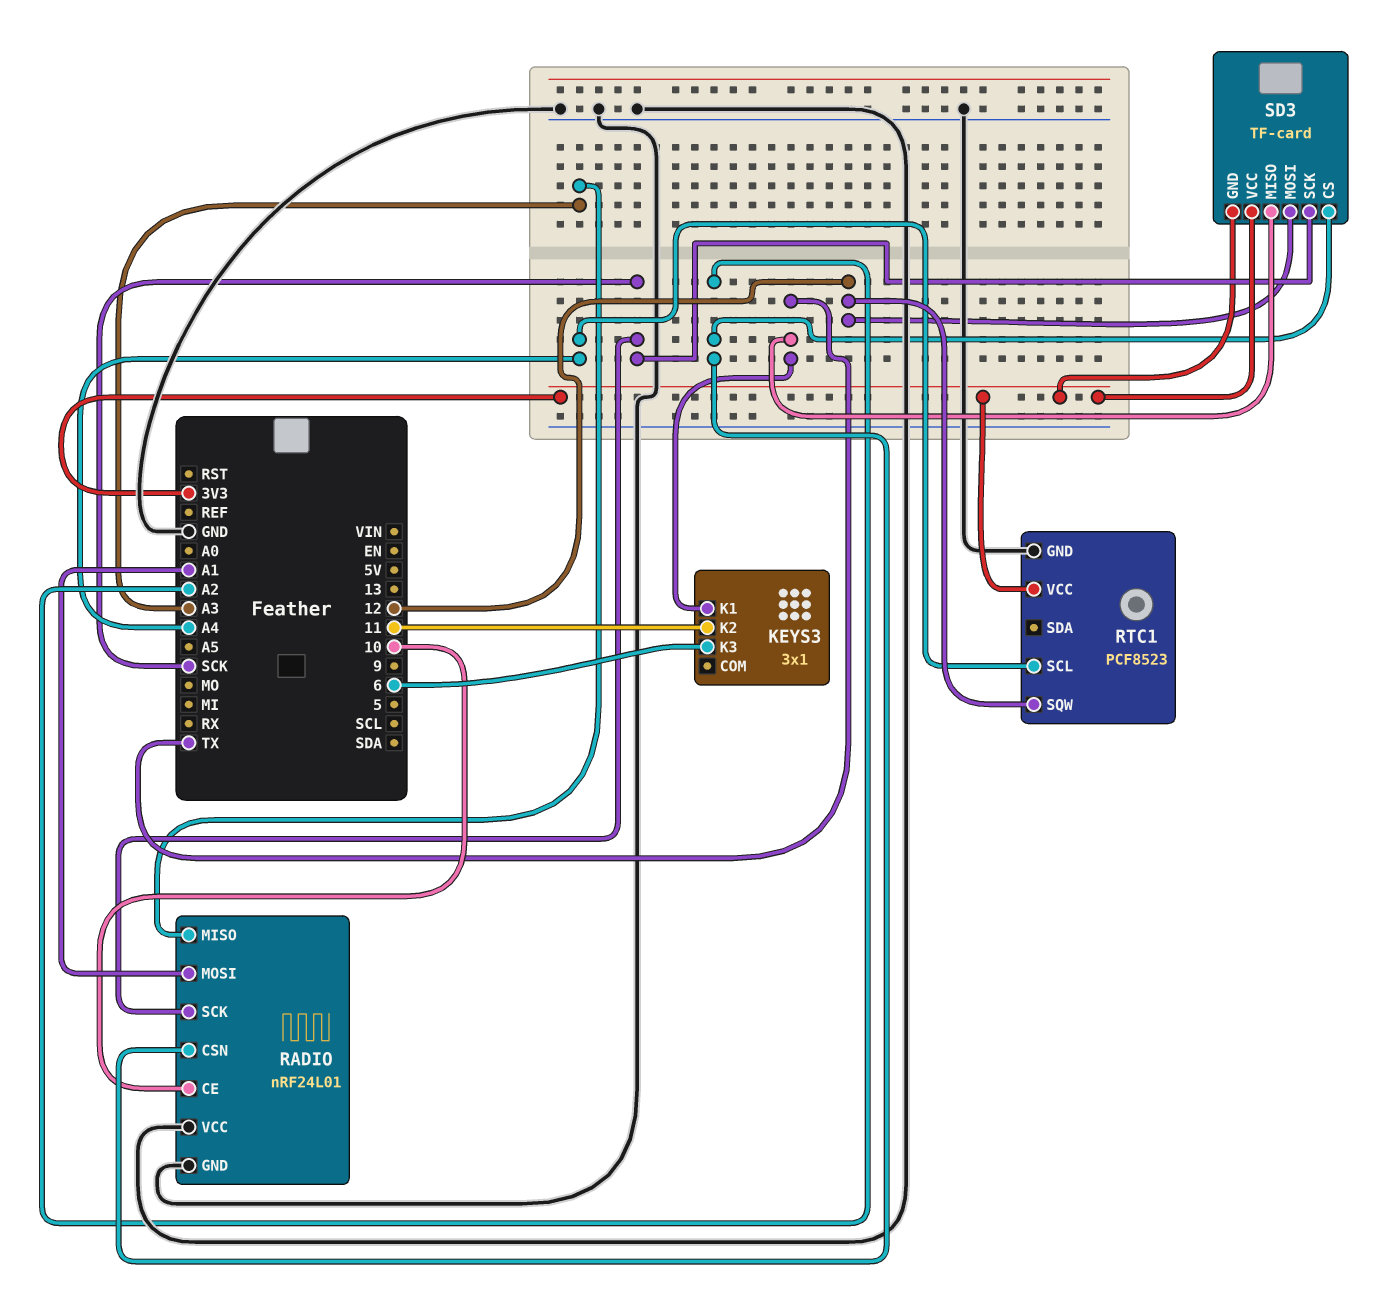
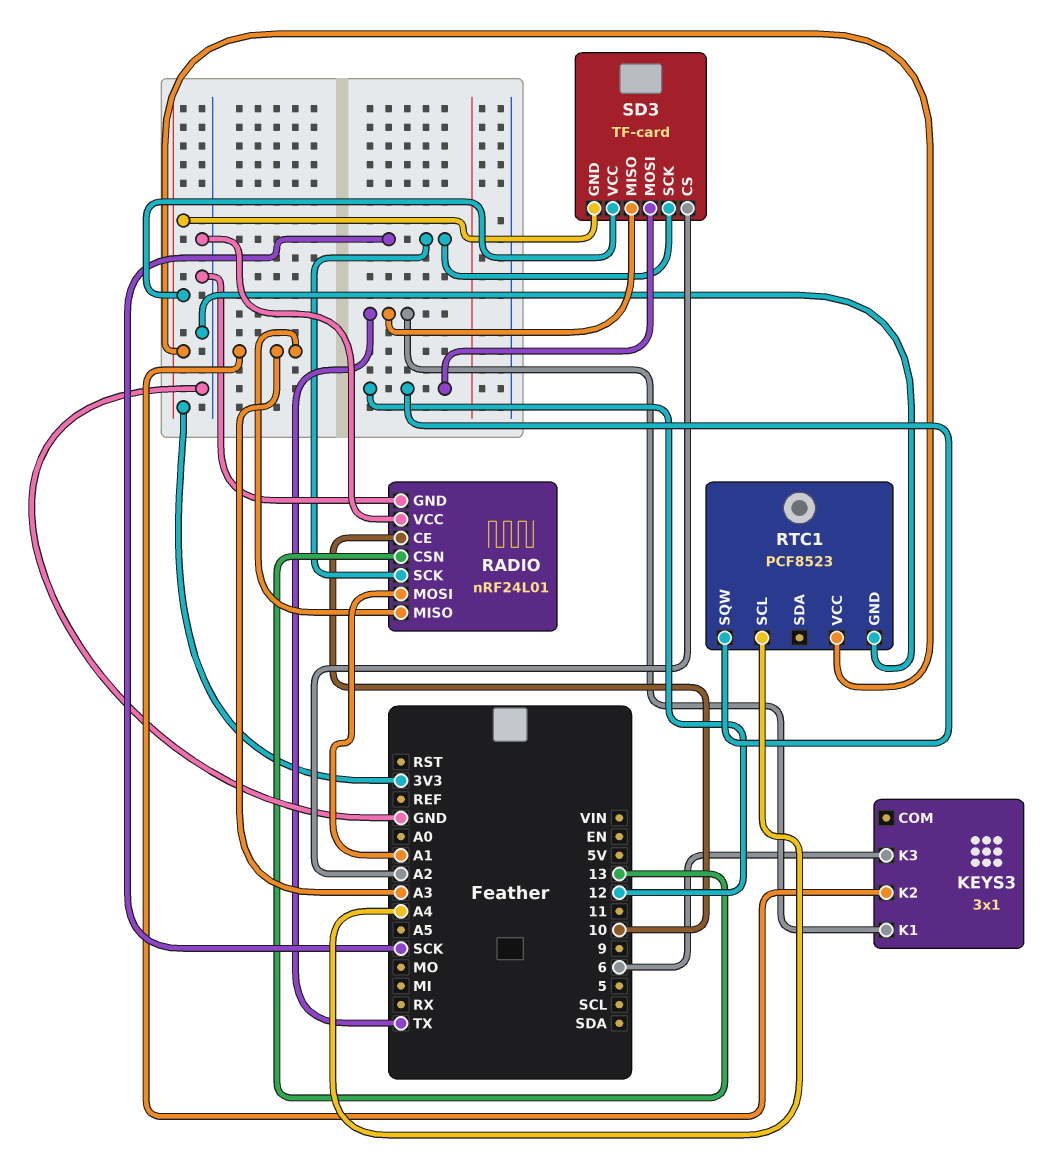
KEYS3 pin K2: 11 -> A3
RADIO pin CSN: A2 -> 13

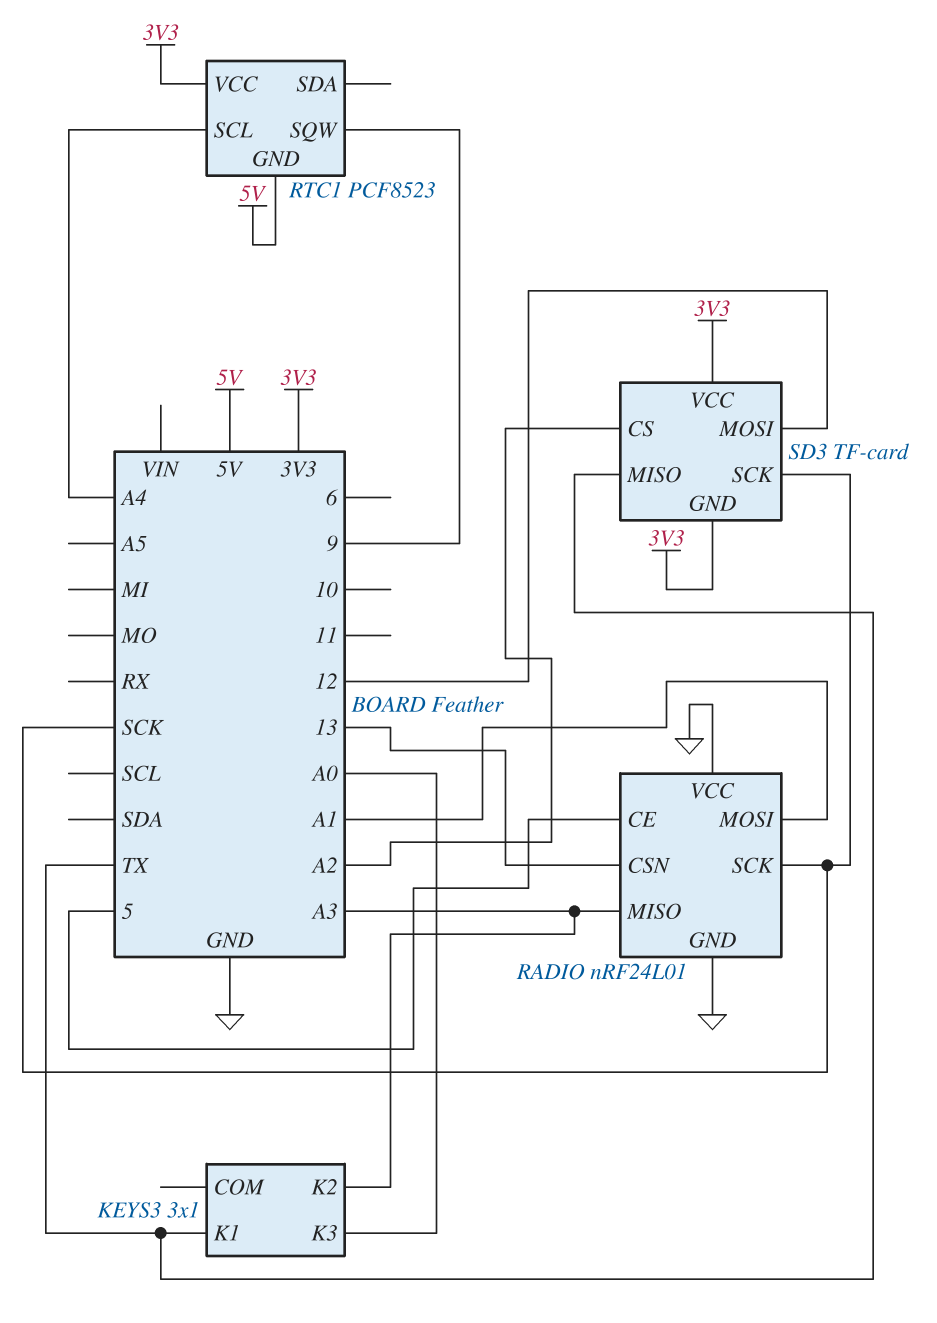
KEYS3 pin K3: 6 -> A0
RADIO pin CE: 10 -> 5
RTC1 pin GND: GND -> 5V
RTC1 pin SQW: 12 -> 9

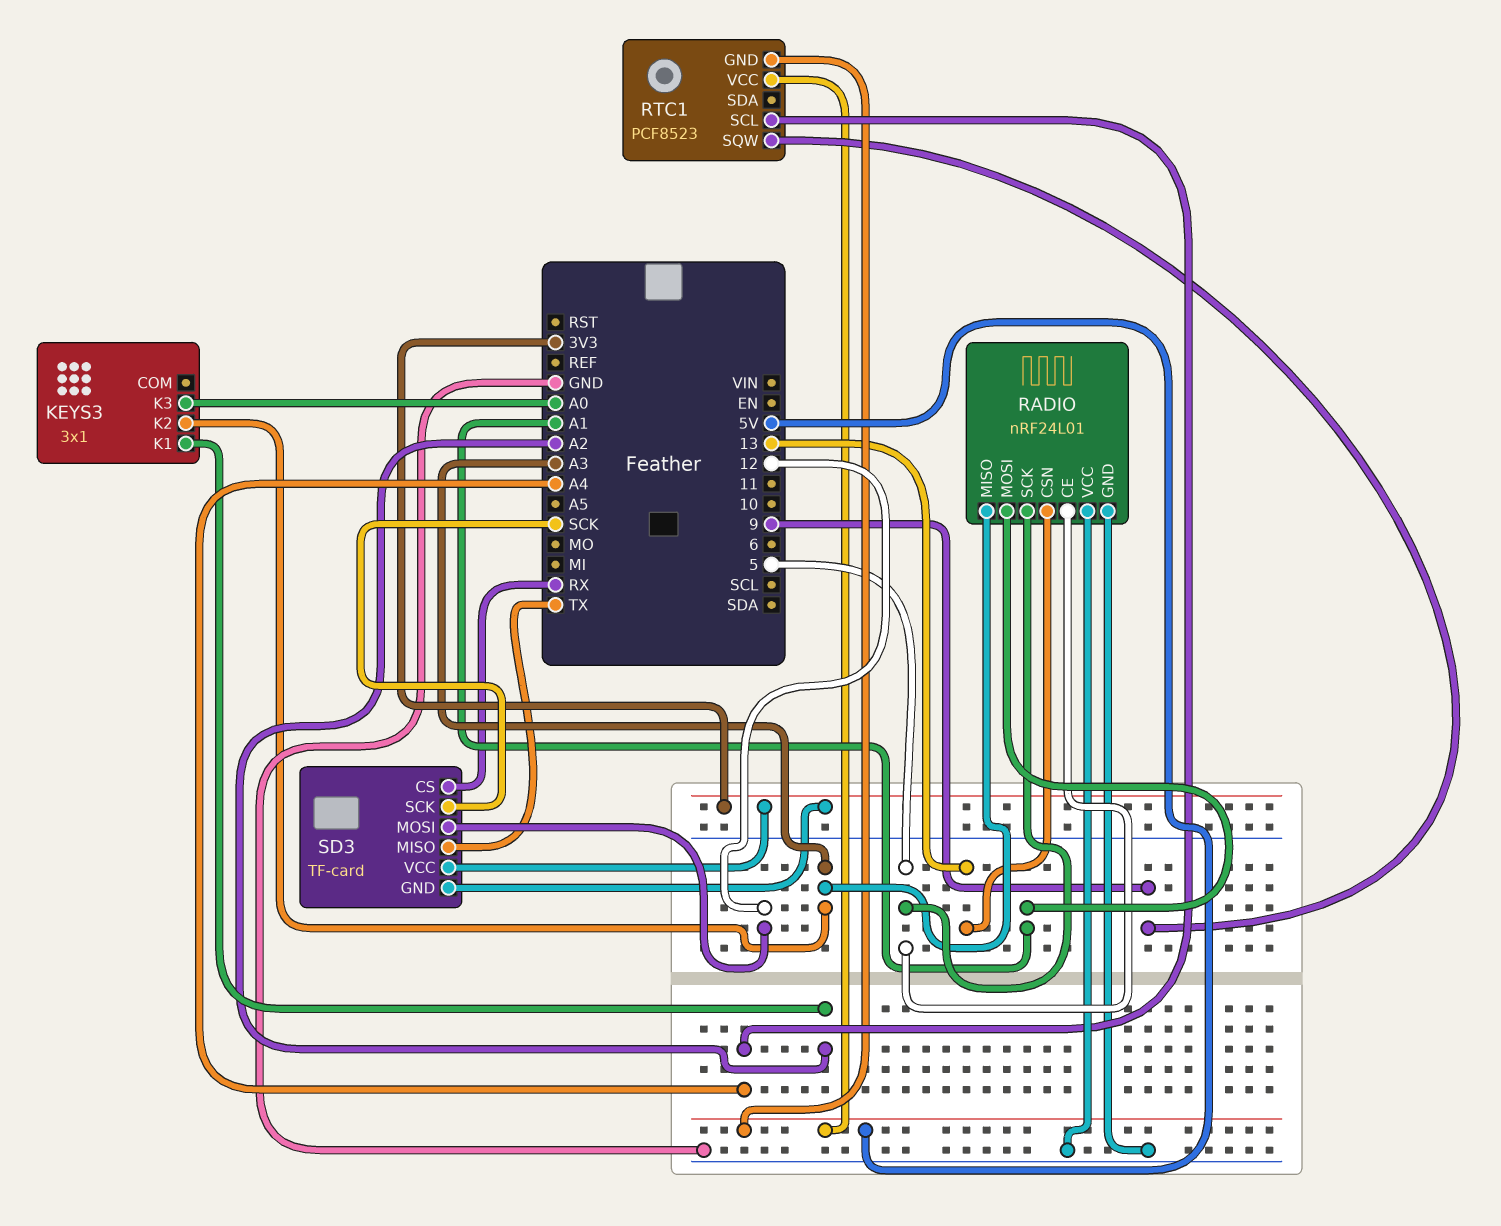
KEYS3 pin K1: TX -> A2
RADIO pin SCK: SCK -> 5
RTC1 pin VCC: 3V3 -> 5V
SD3 pin CS: A2 -> RX

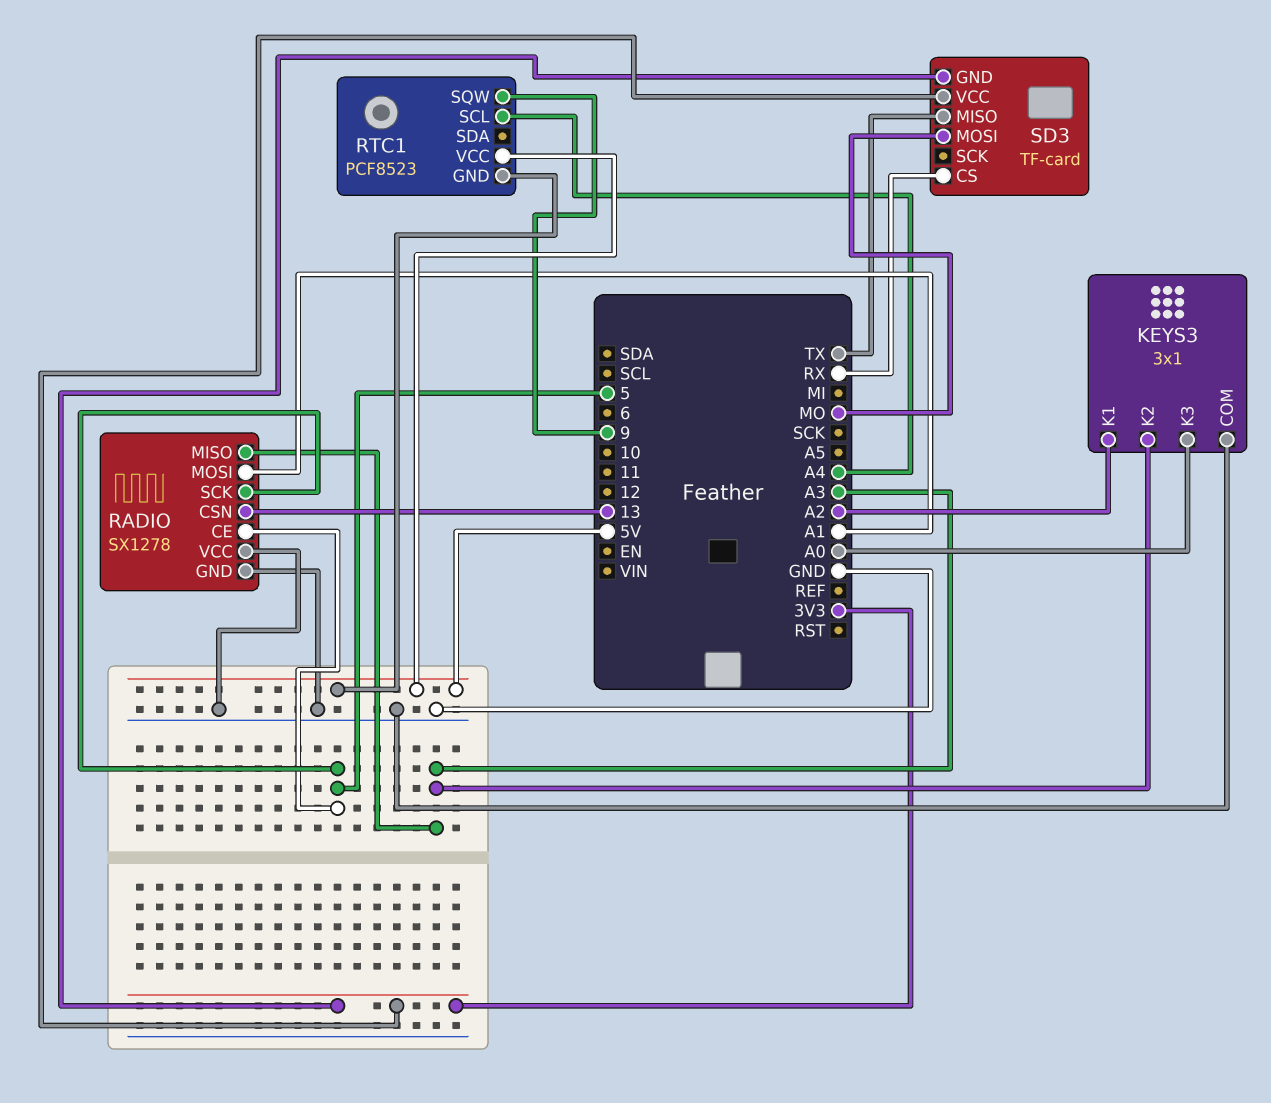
KEYS3 pin COM: none -> GND
RADIO: nRF24L01 -> SX1278
SD3 pin MOSI: 12 -> MO
SD3 pin SCK: SCK -> none

